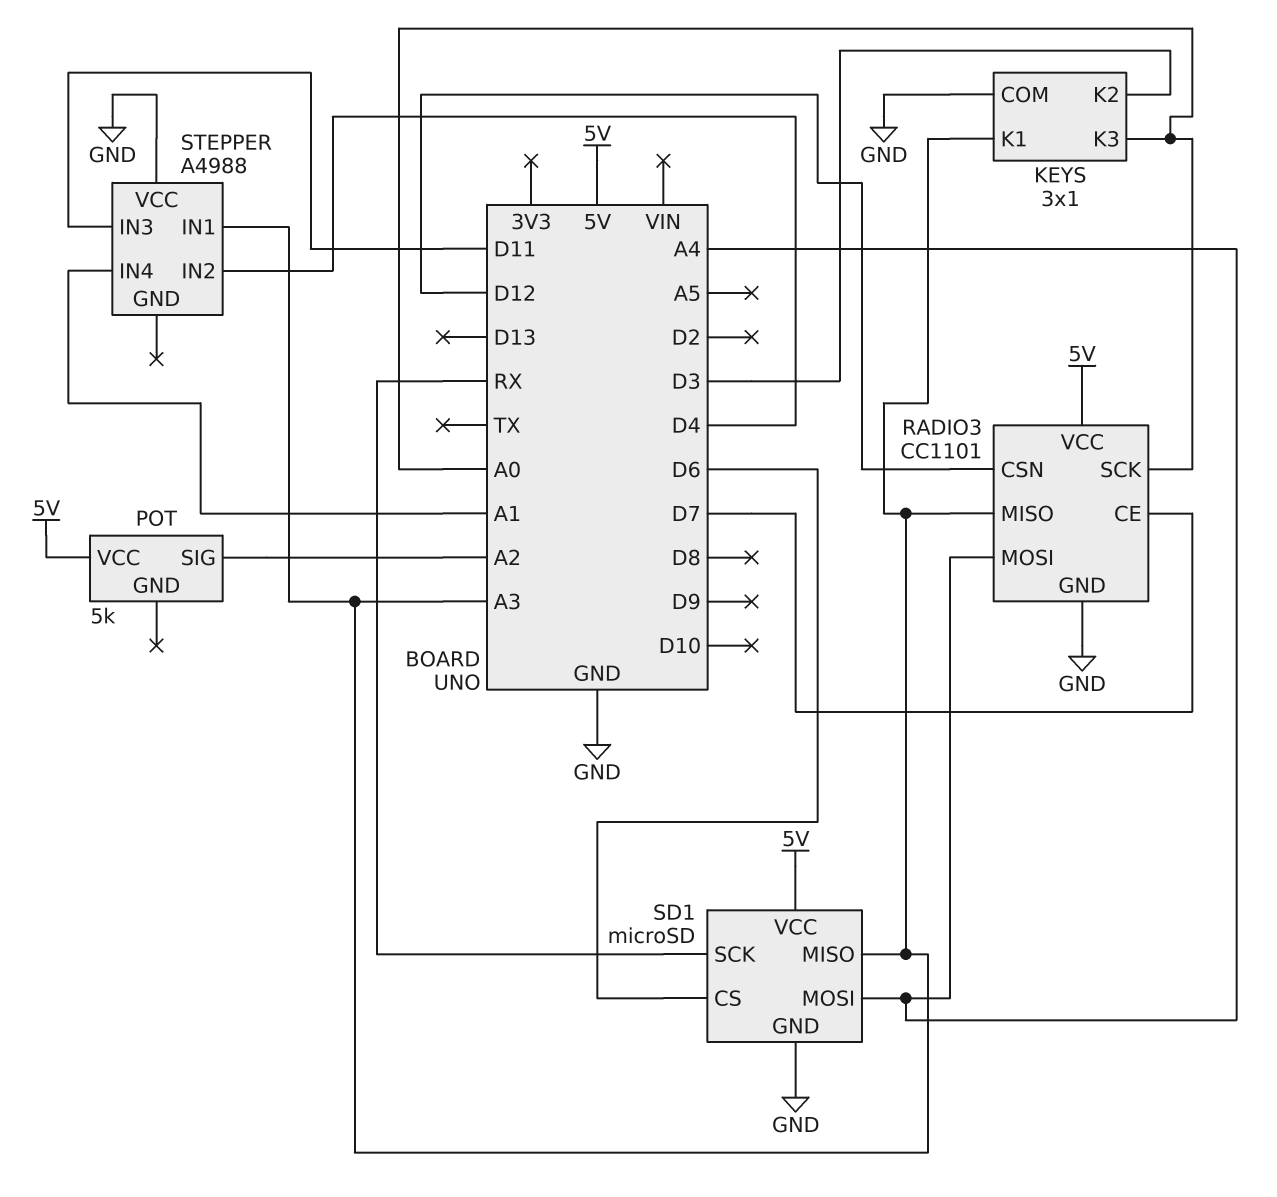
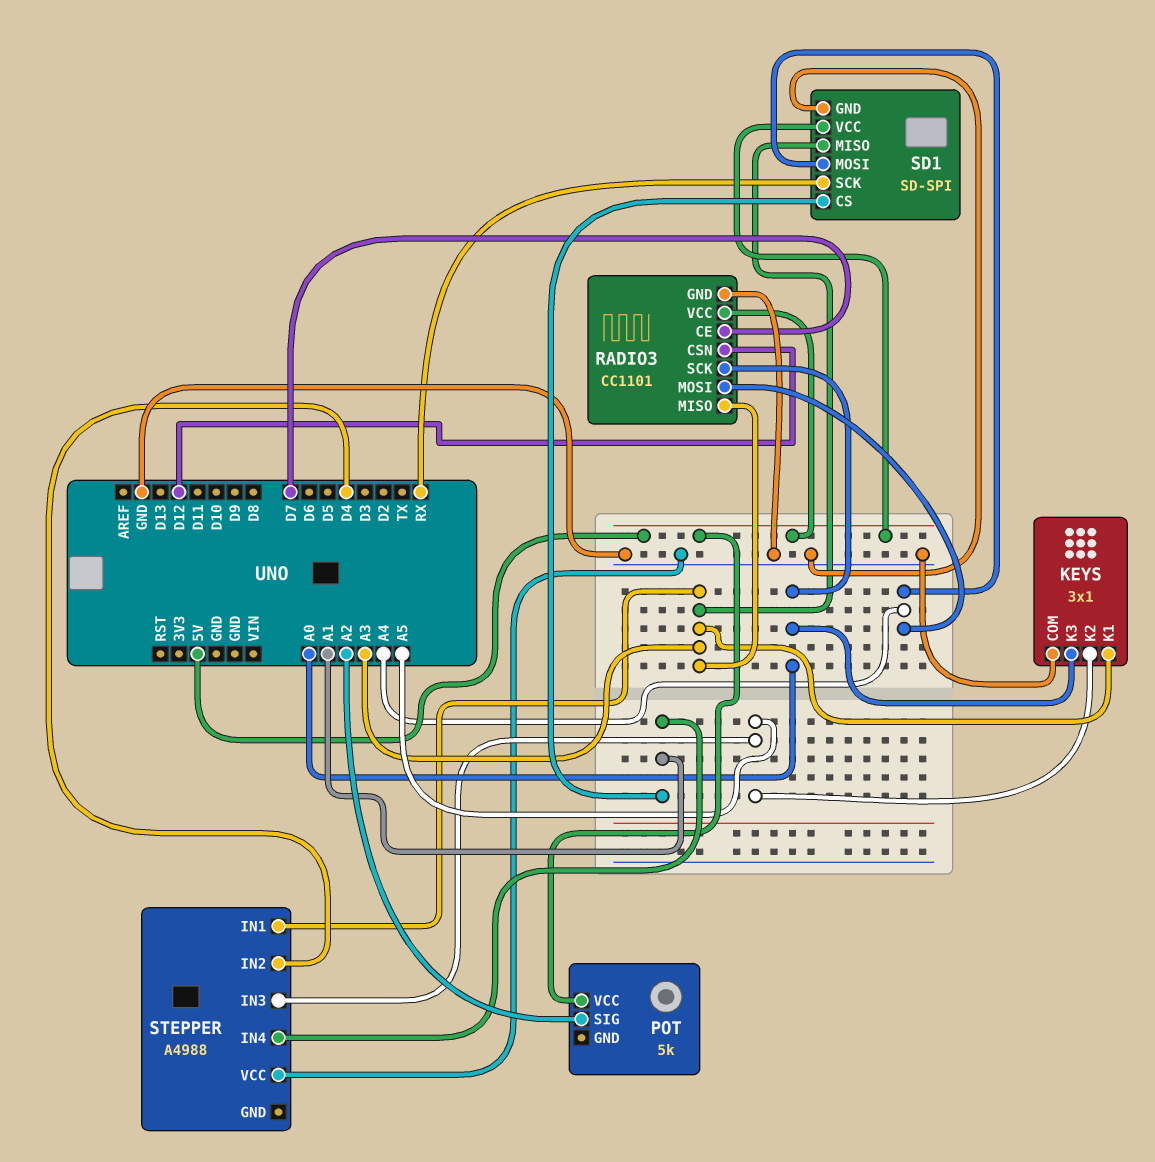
KEYS pin K2: D3 -> A5
SD1: microSD -> SD-SPI
SD1 pin CS: D6 -> A1
STEPPER pin IN3: D11 -> A5

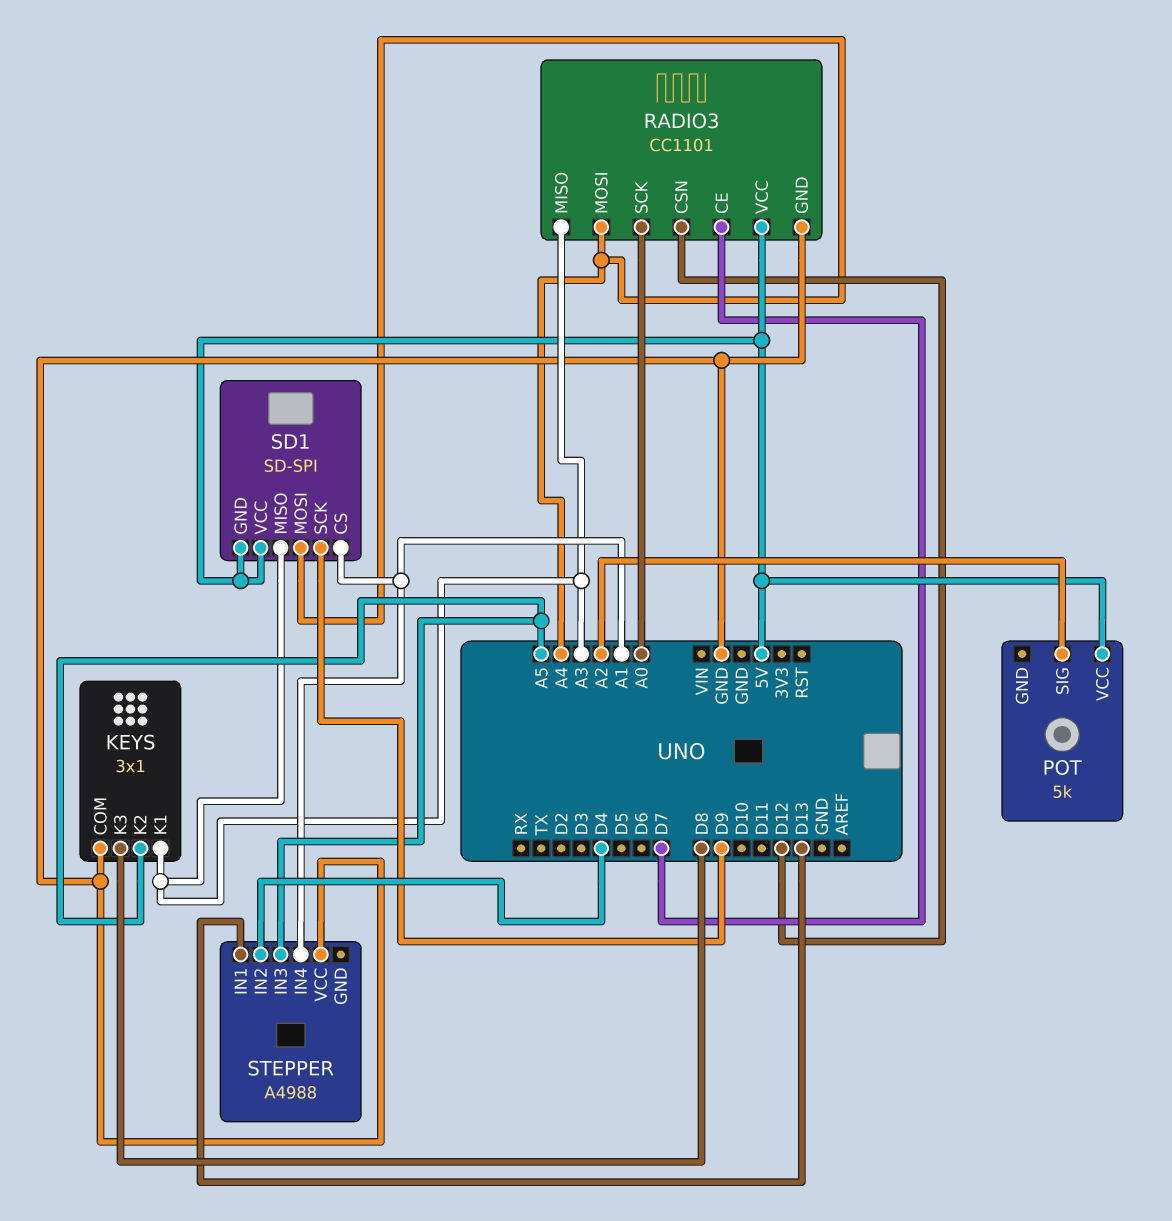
KEYS pin K3: A0 -> D8
SD1 pin GND: GND -> 5V
SD1 pin SCK: RX -> D9
STEPPER pin IN1: A3 -> D13

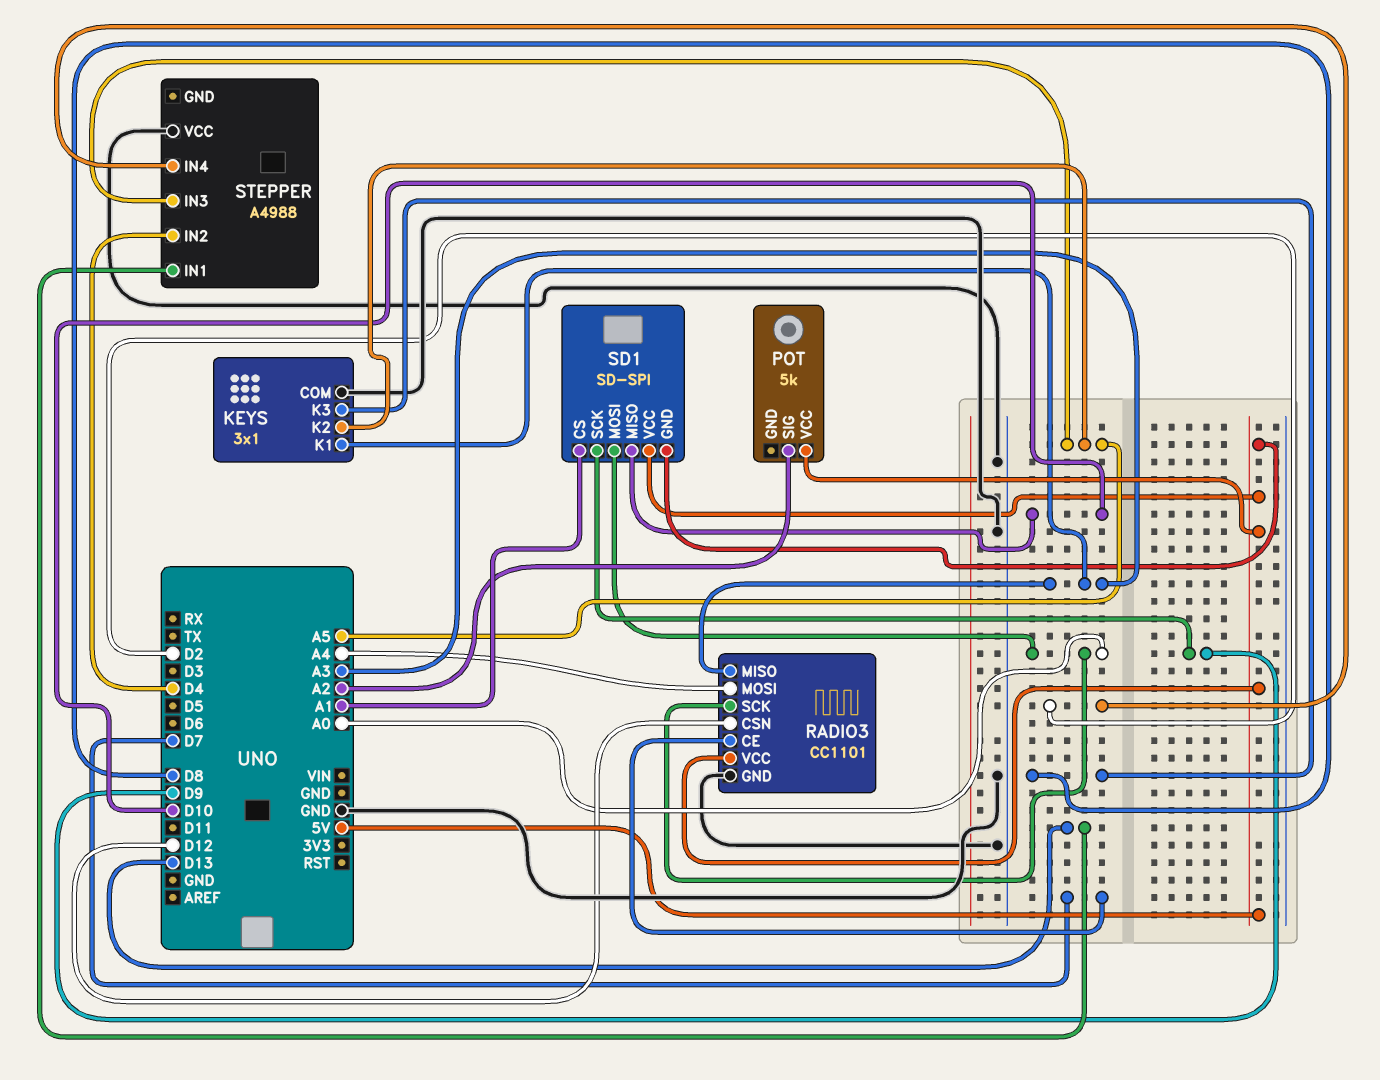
SD1 pin MISO: A3 -> D10
SD1 pin MOSI: A4 -> A0
STEPPER pin IN4: A1 -> D2

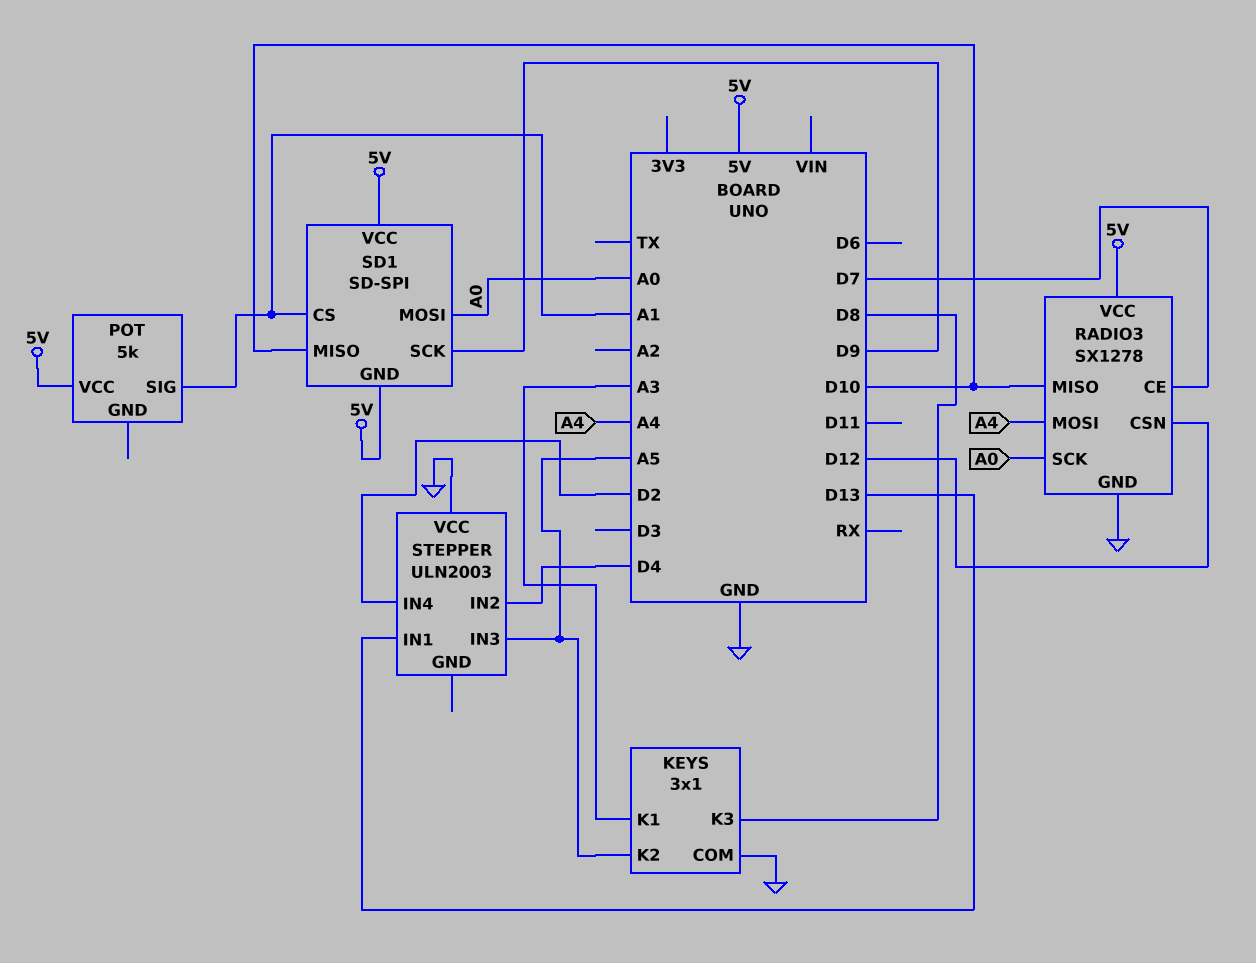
POT pin SIG: A2 -> A1
RADIO3: CC1101 -> SX1278
RADIO3 pin MISO: A3 -> D10
STEPPER: A4988 -> ULN2003

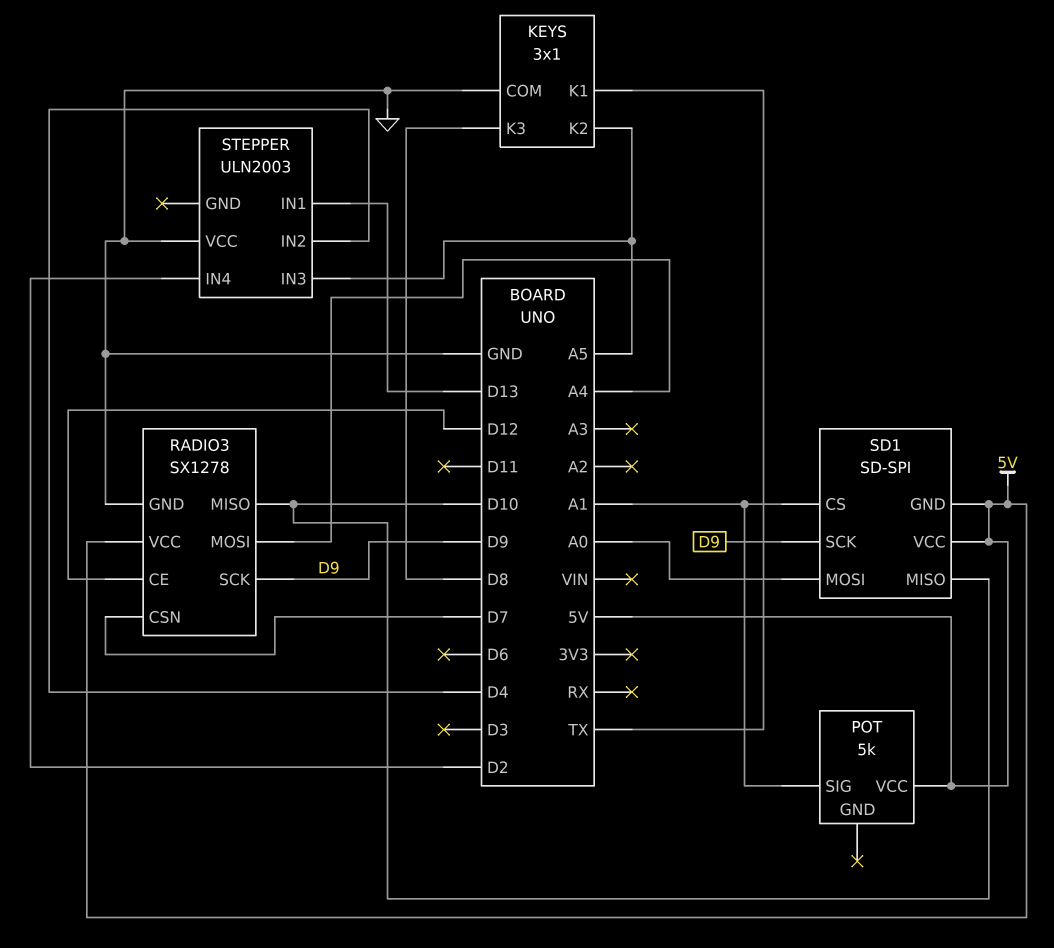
KEYS pin K1: A3 -> TX
RADIO3 pin CE: D7 -> D12
RADIO3 pin CSN: D12 -> D7
RADIO3 pin SCK: A0 -> D9

